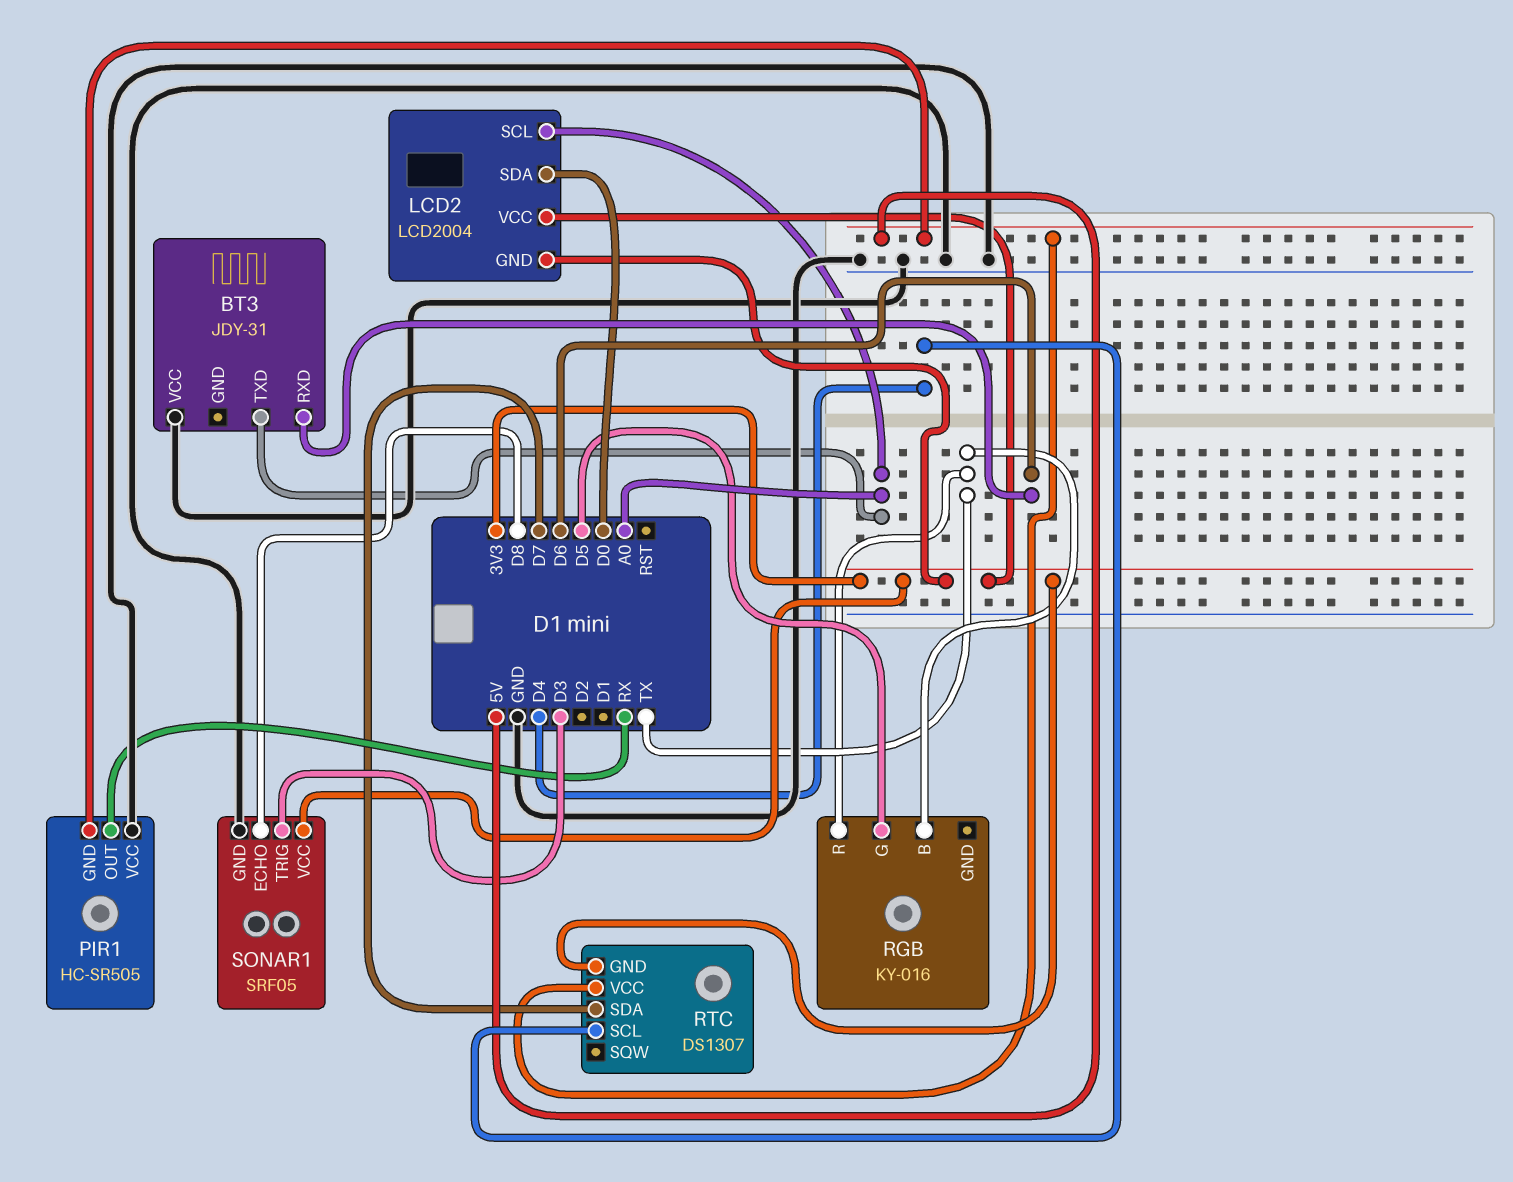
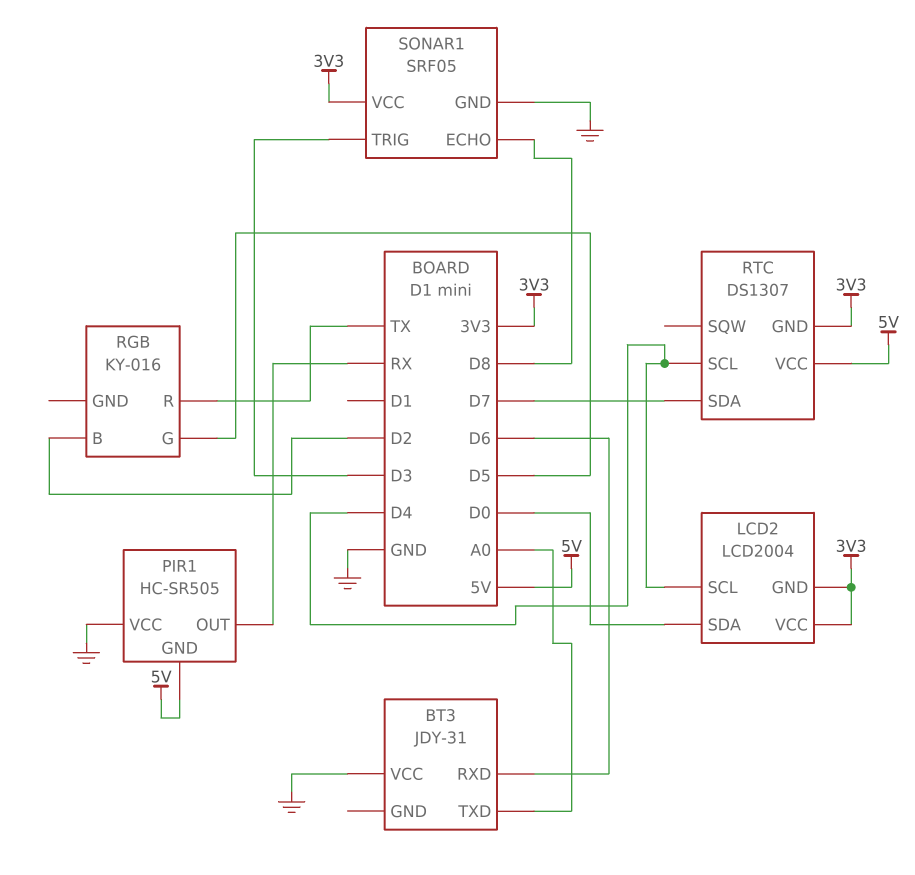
LCD2 pin SCL: A0 -> D4
RGB pin B: TX -> D2

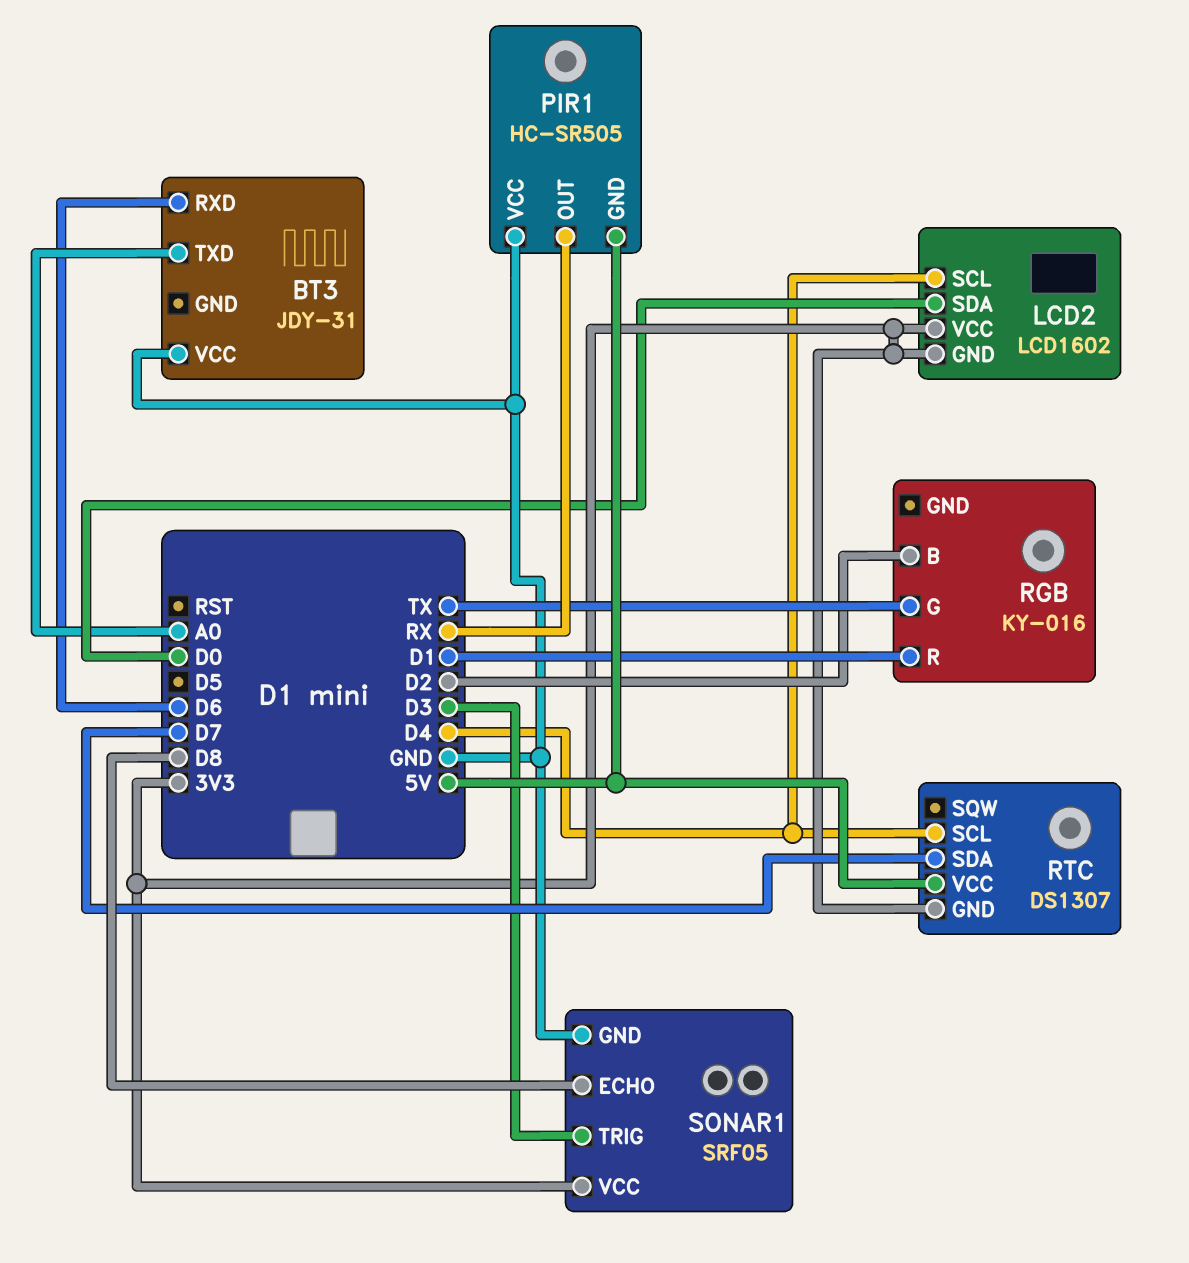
LCD2: LCD2004 -> LCD1602
RGB pin G: D5 -> TX
RGB pin R: TX -> D1

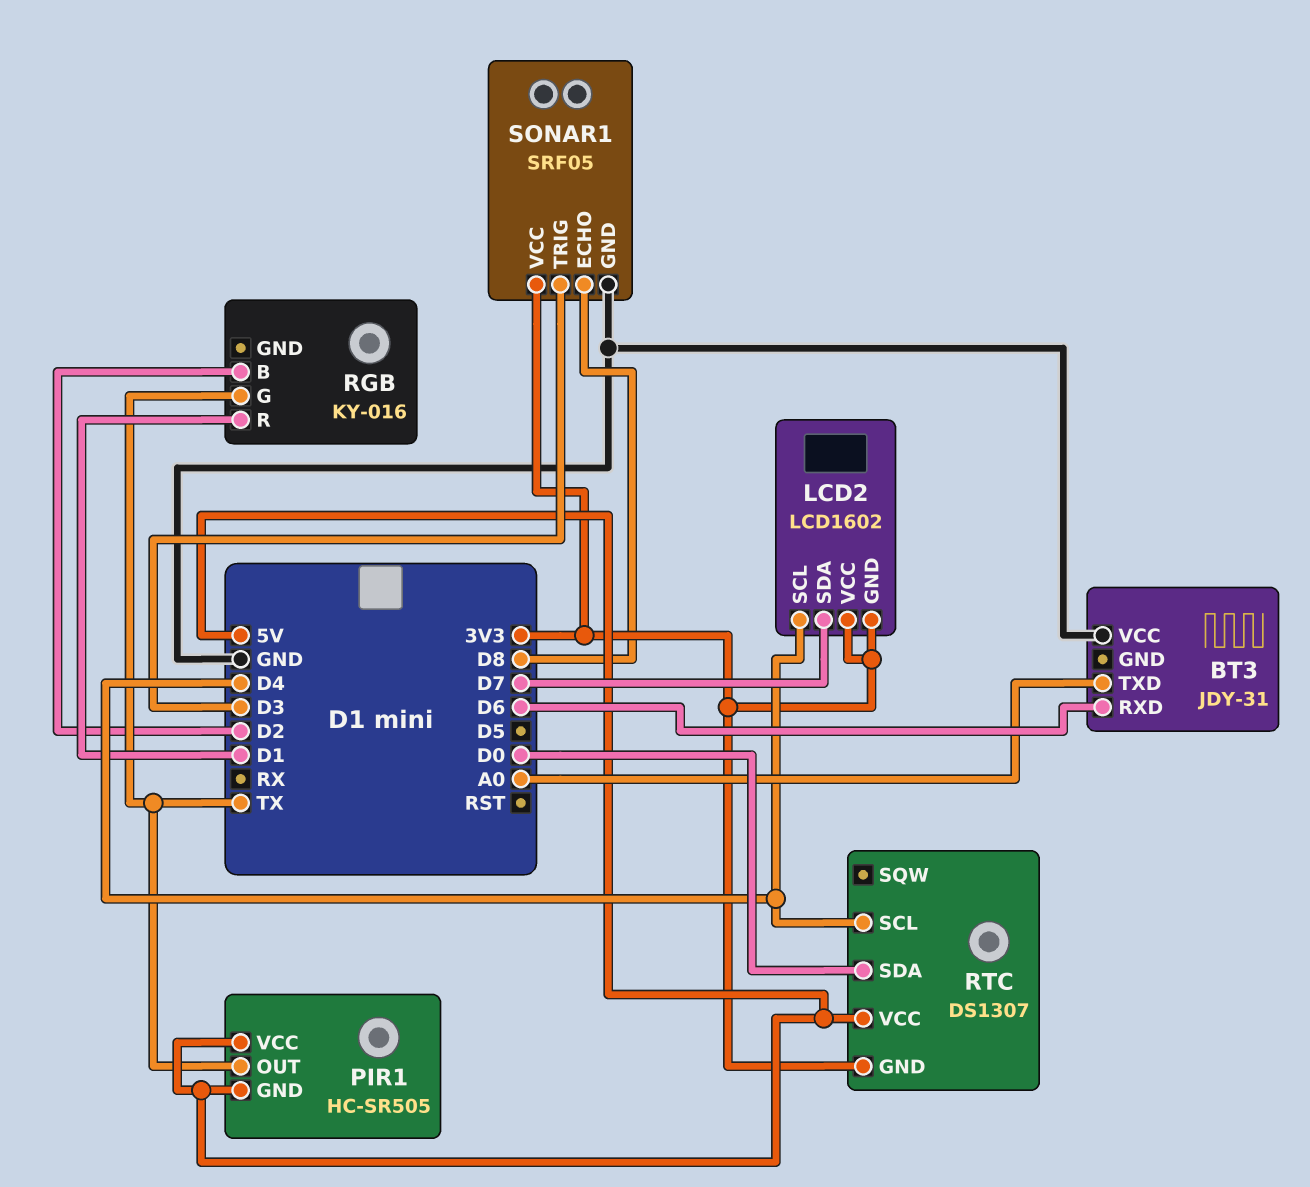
LCD2 pin SDA: D0 -> D7
PIR1 pin OUT: RX -> TX
PIR1 pin VCC: GND -> 5V
RTC pin SDA: D7 -> D0

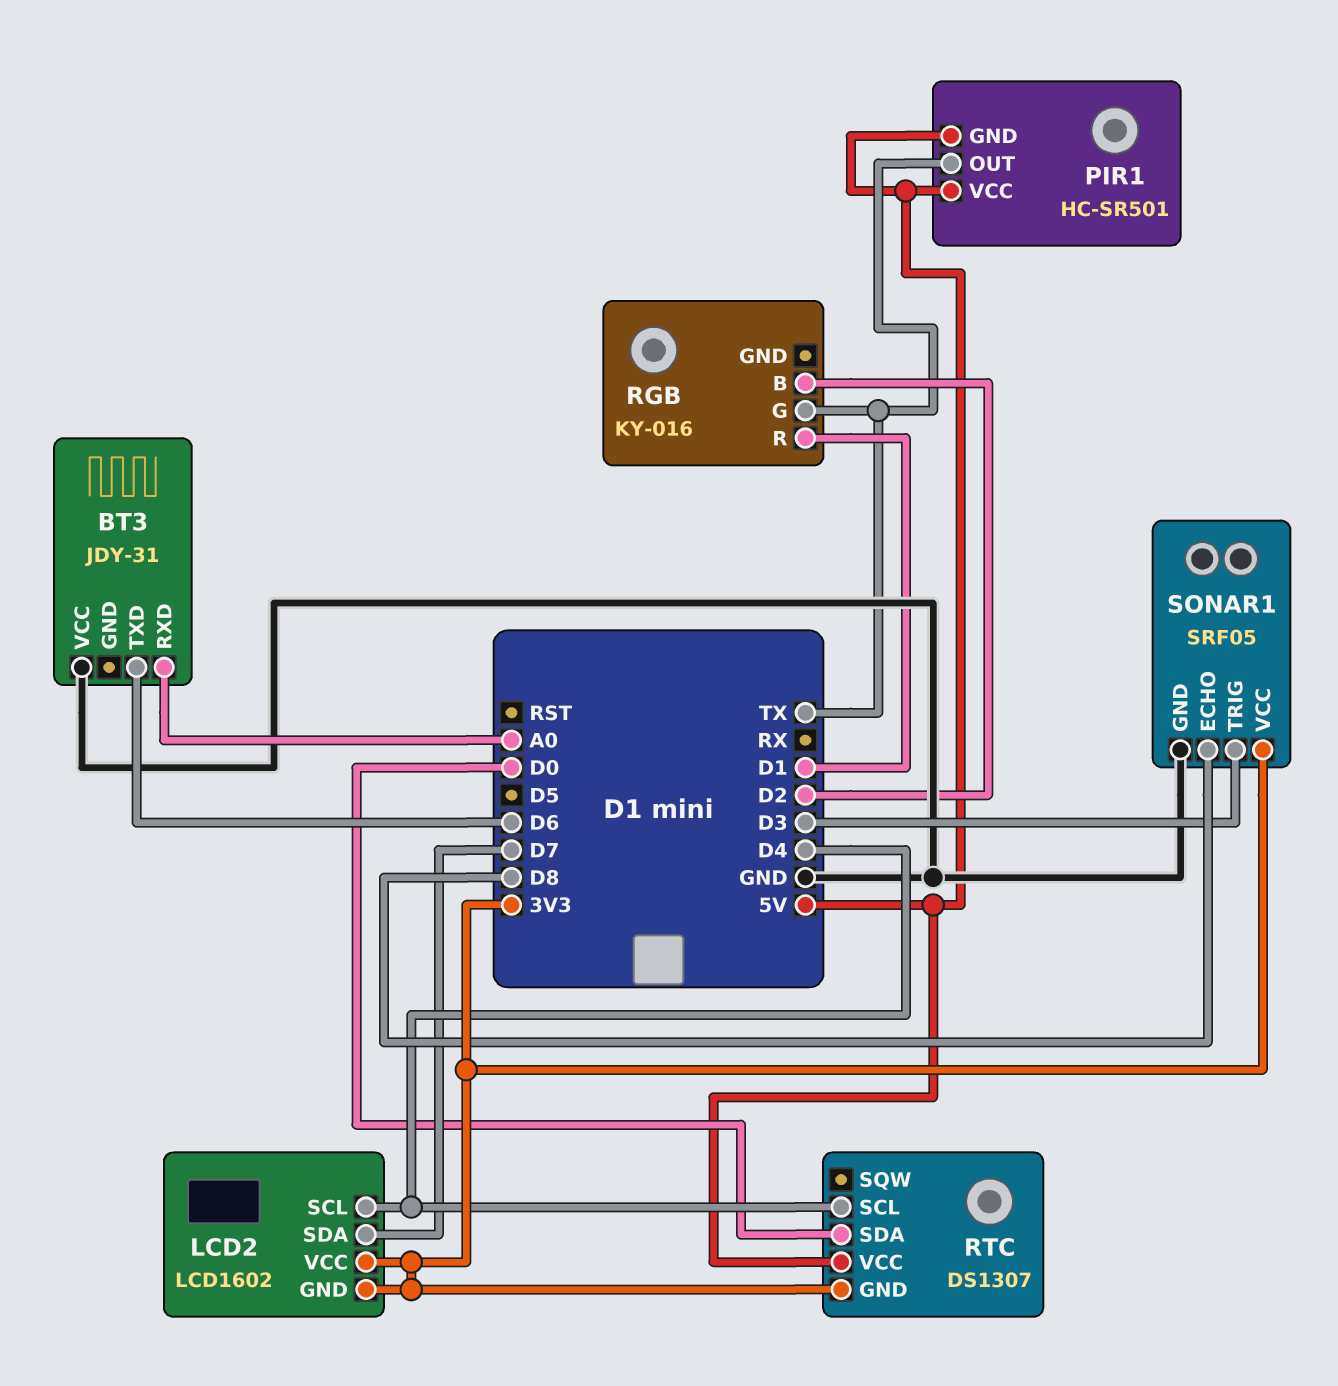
BT3 pin RXD: D6 -> A0
BT3 pin TXD: A0 -> D6
PIR1: HC-SR505 -> HC-SR501

